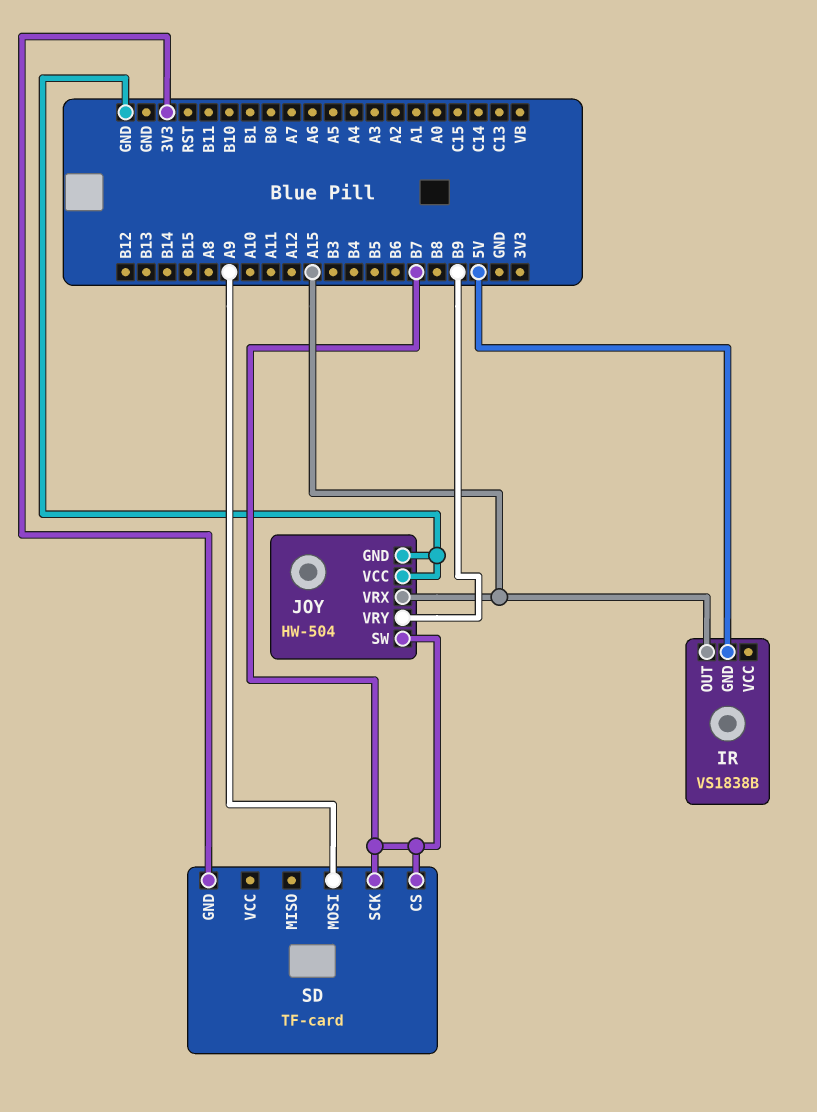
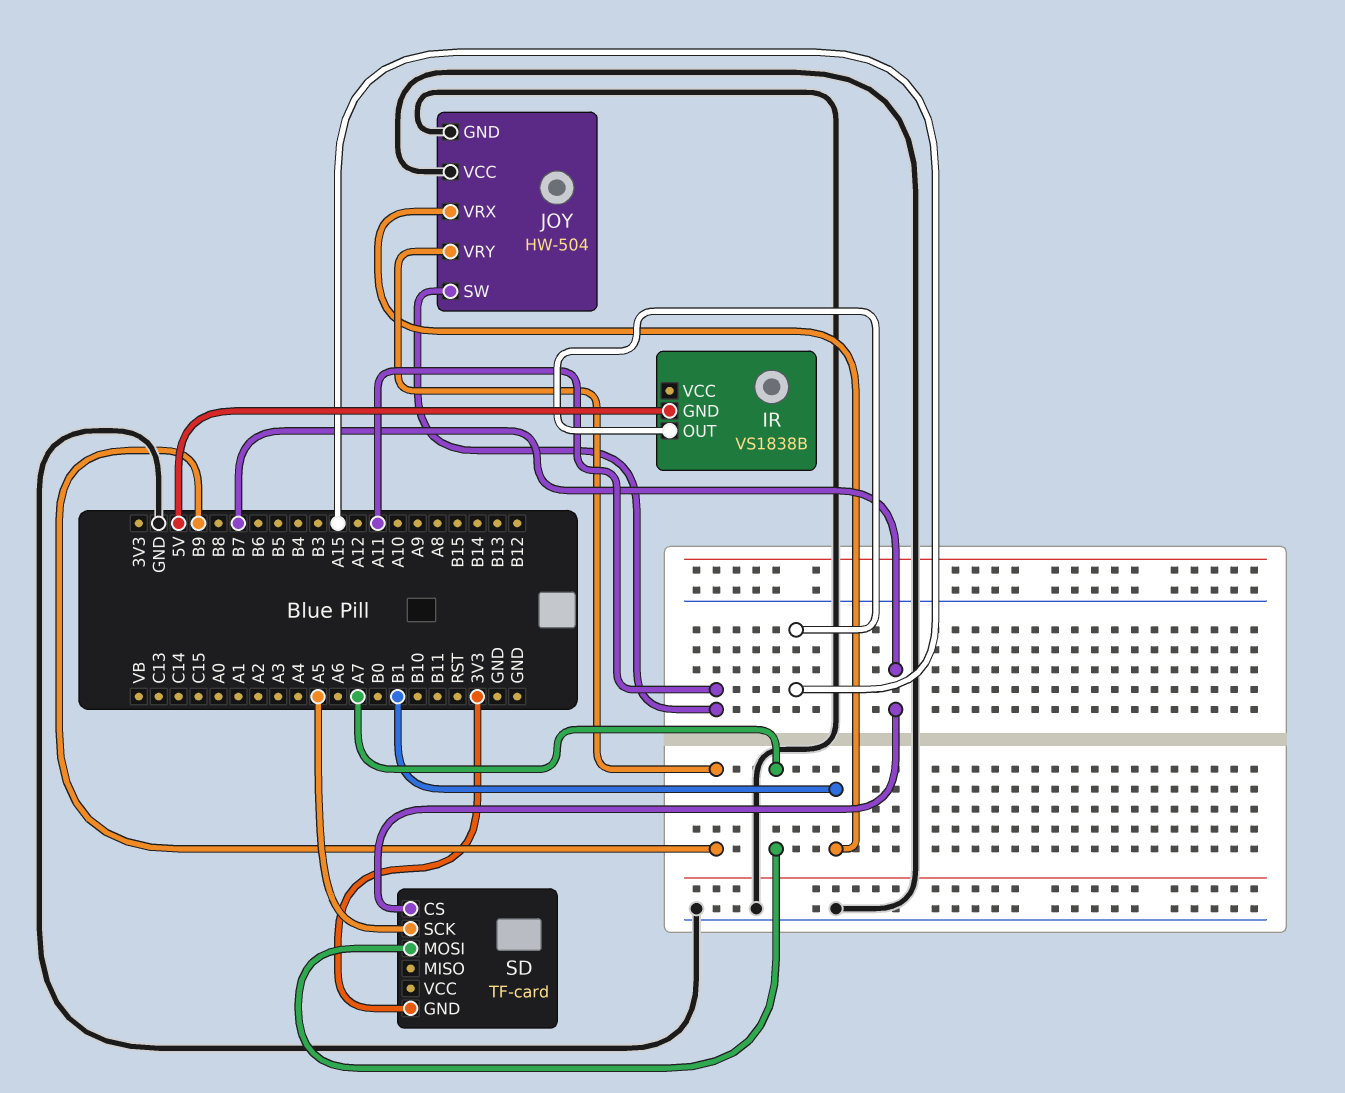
JOY pin SW: B7 -> A11
JOY pin VRX: A15 -> B1
SD pin MOSI: A9 -> A7
SD pin SCK: B7 -> A5

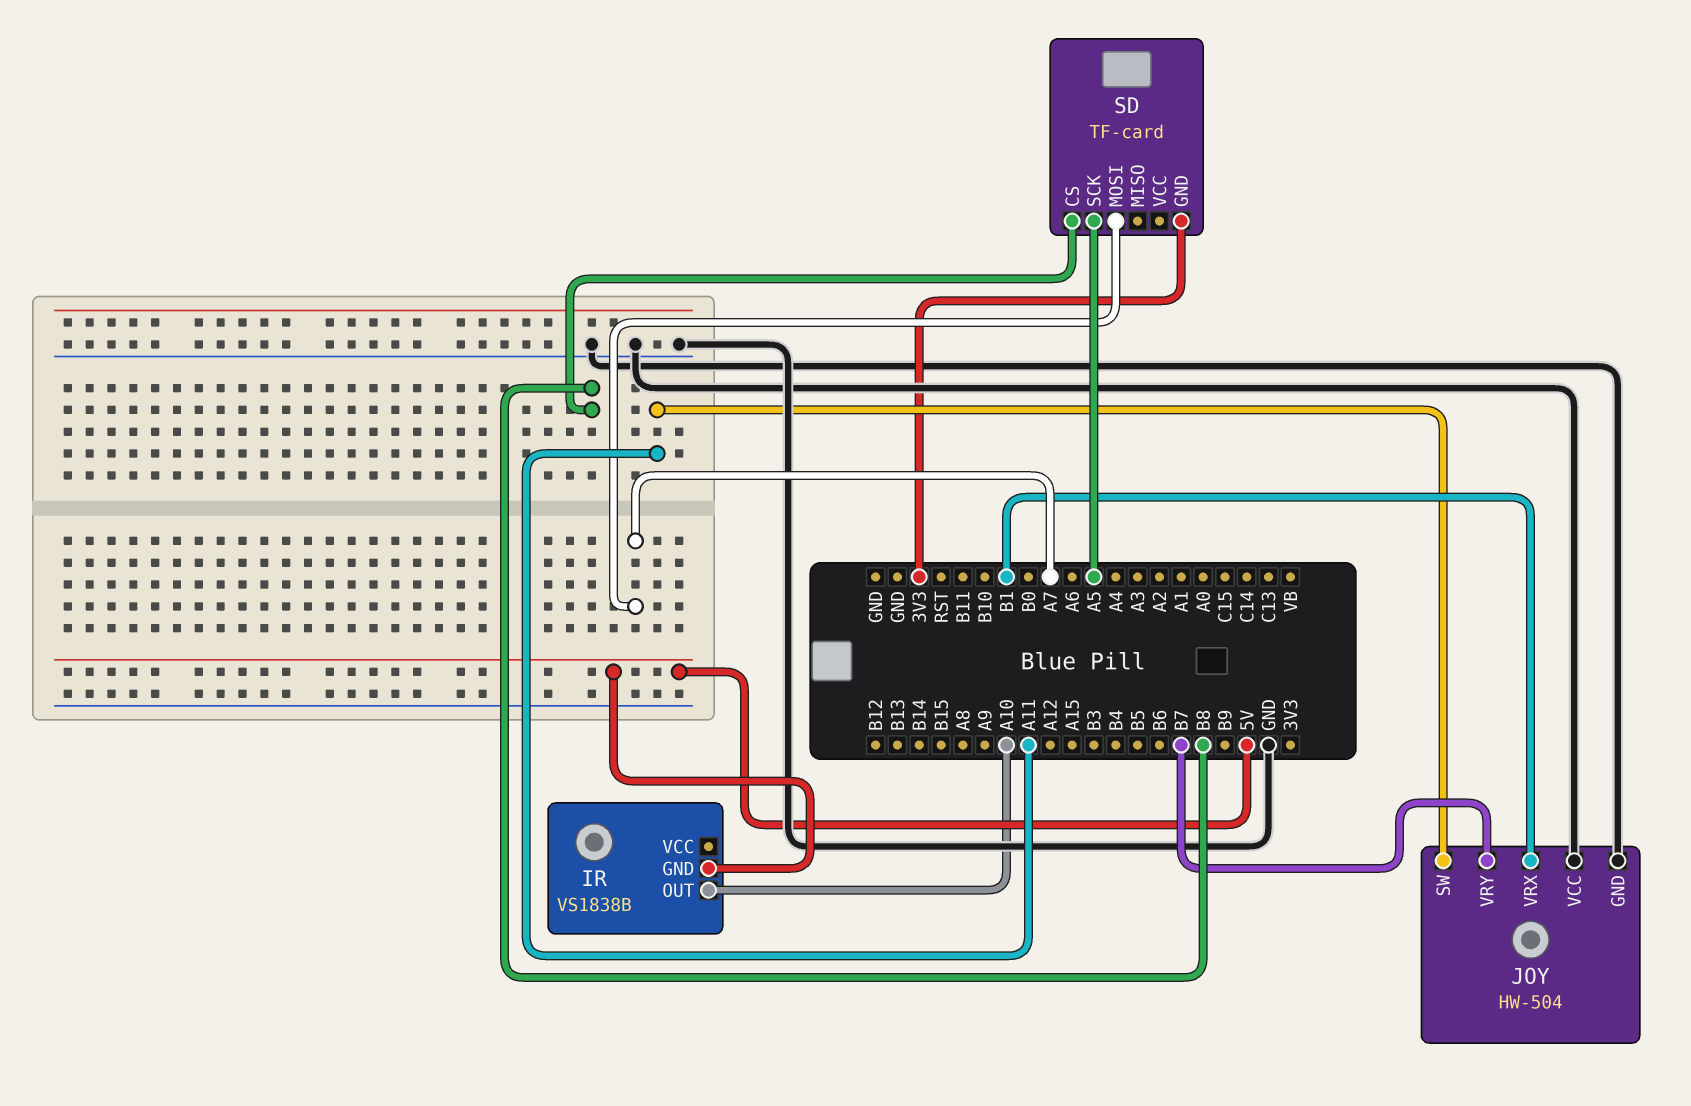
IR pin OUT: A15 -> A10
JOY pin VRY: B9 -> B7
SD pin CS: B7 -> B8

